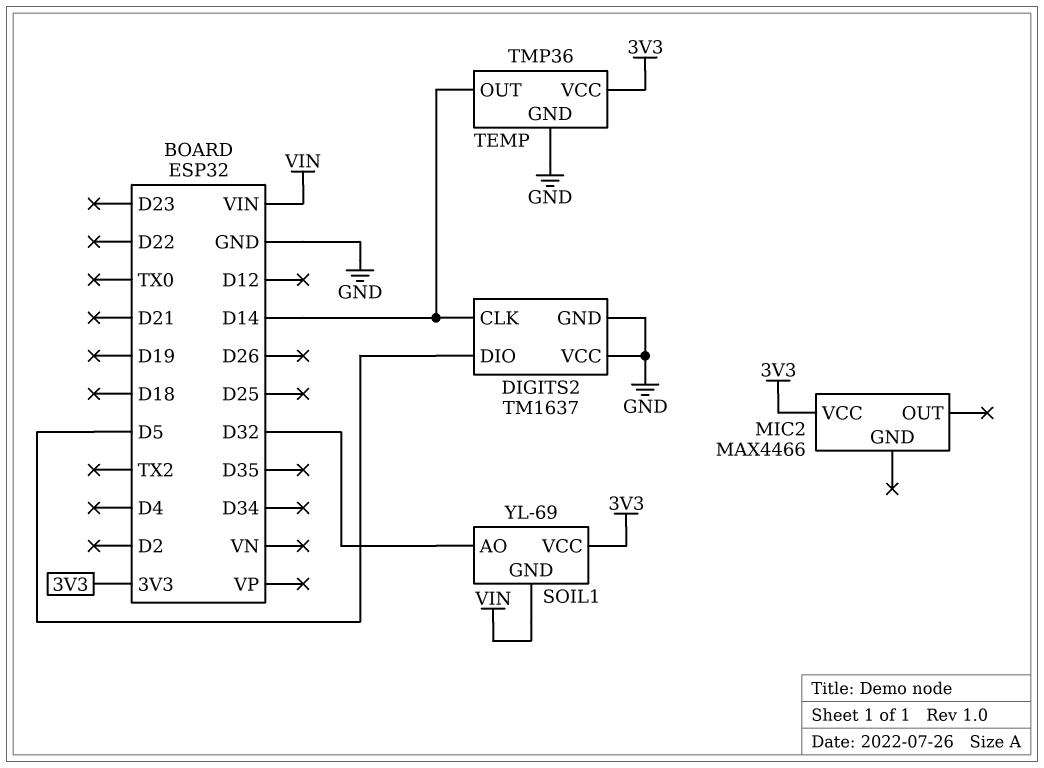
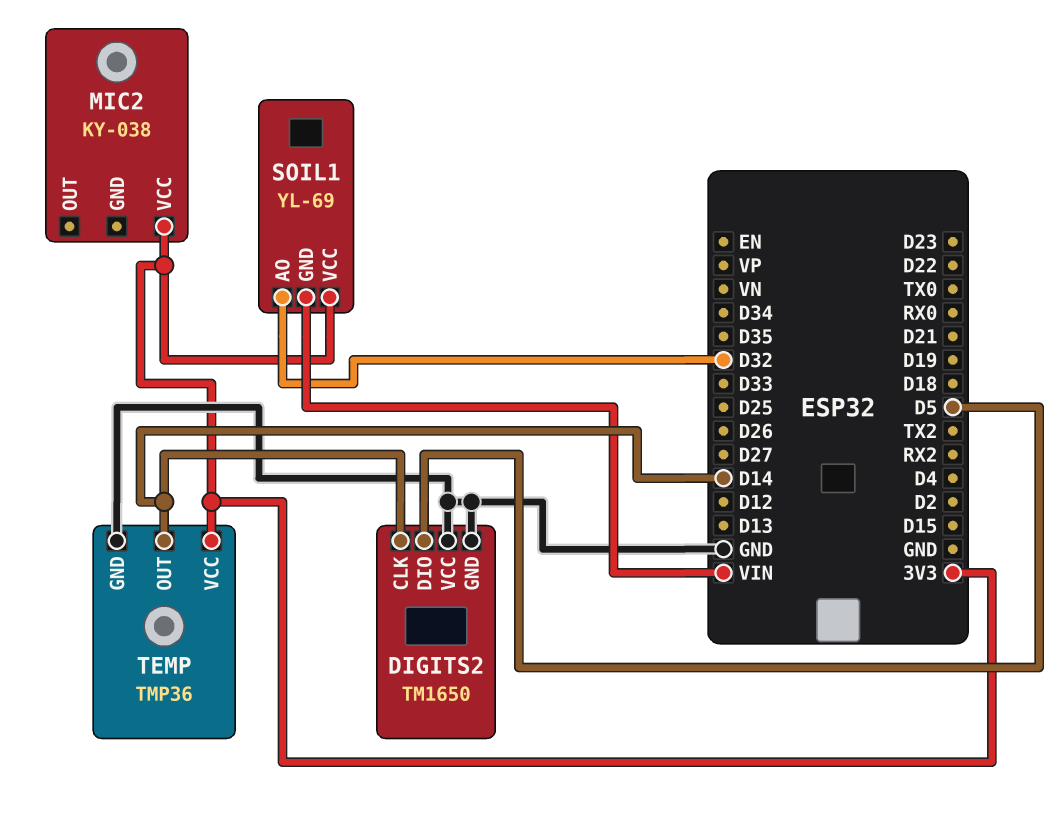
DIGITS2: TM1637 -> TM1650
MIC2: MAX4466 -> KY-038

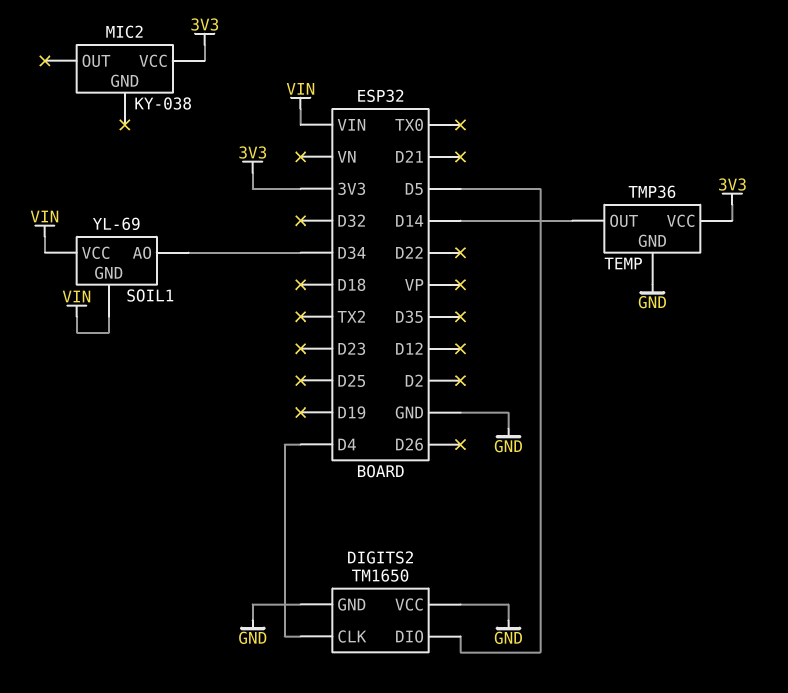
DIGITS2 pin CLK: D14 -> D4
SOIL1 pin AO: D32 -> D34
SOIL1 pin VCC: 3V3 -> VIN

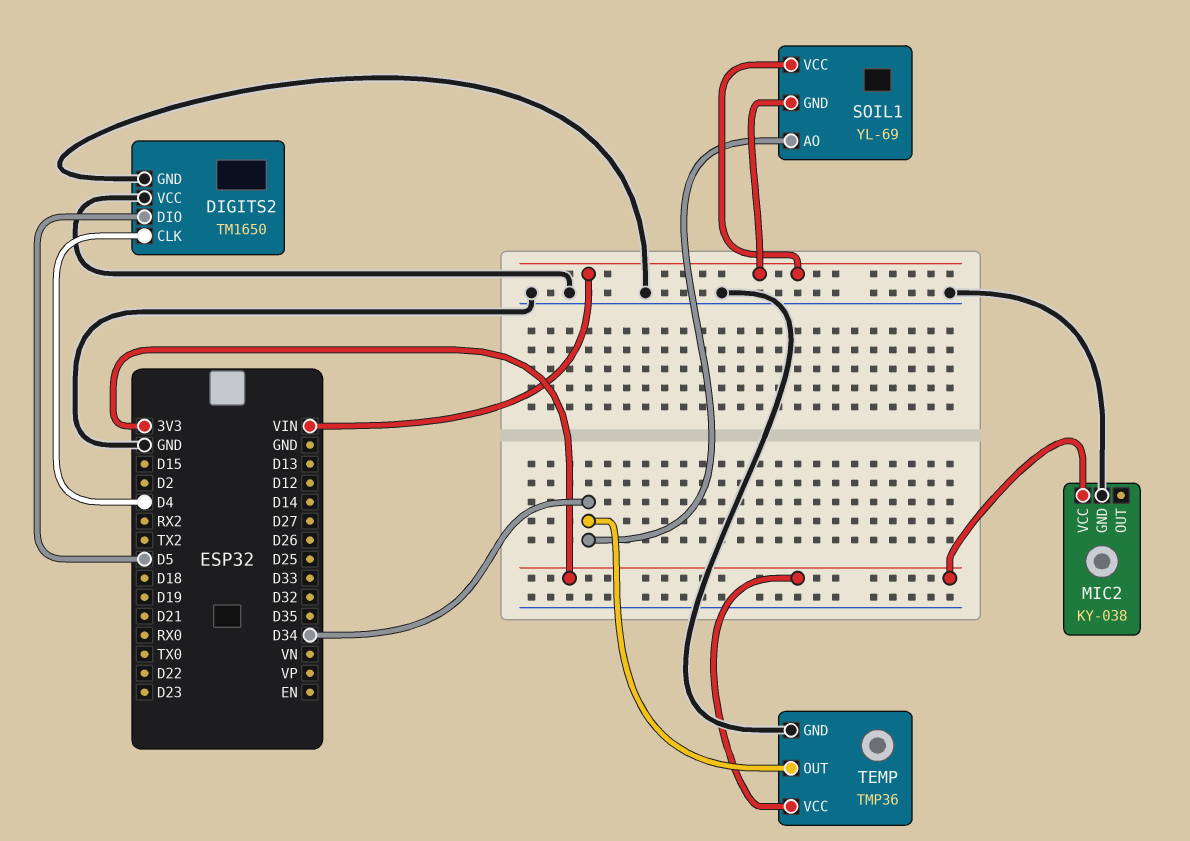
MIC2 pin GND: none -> GND
TEMP pin OUT: D14 -> D34

